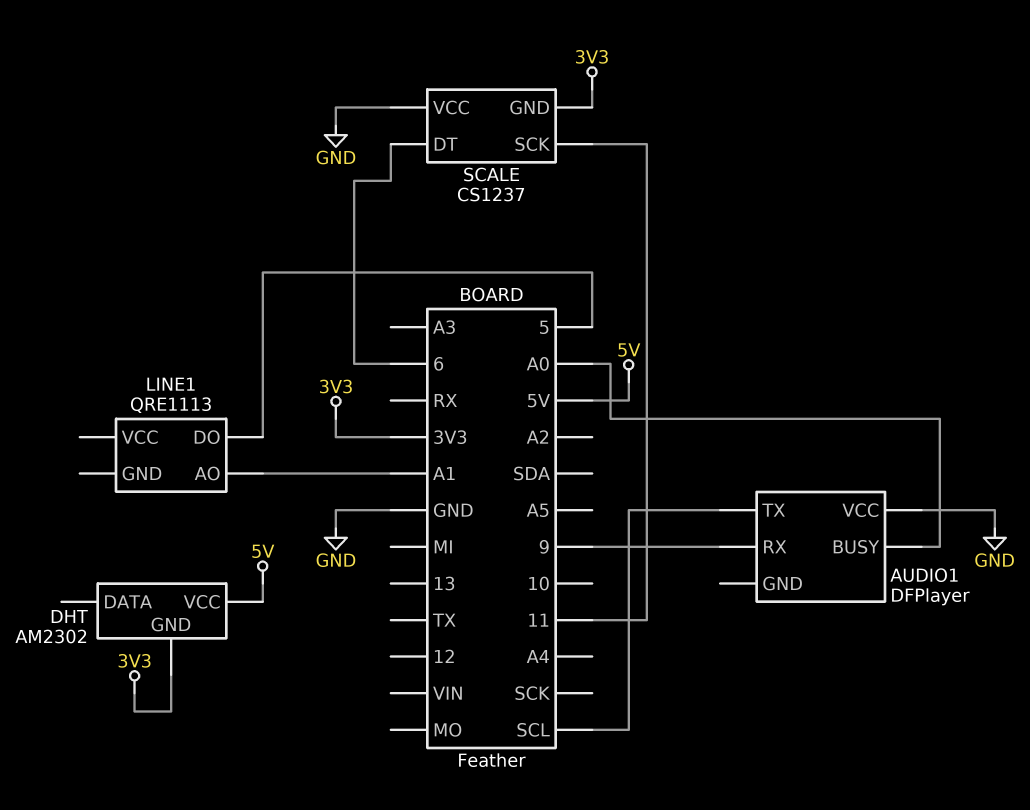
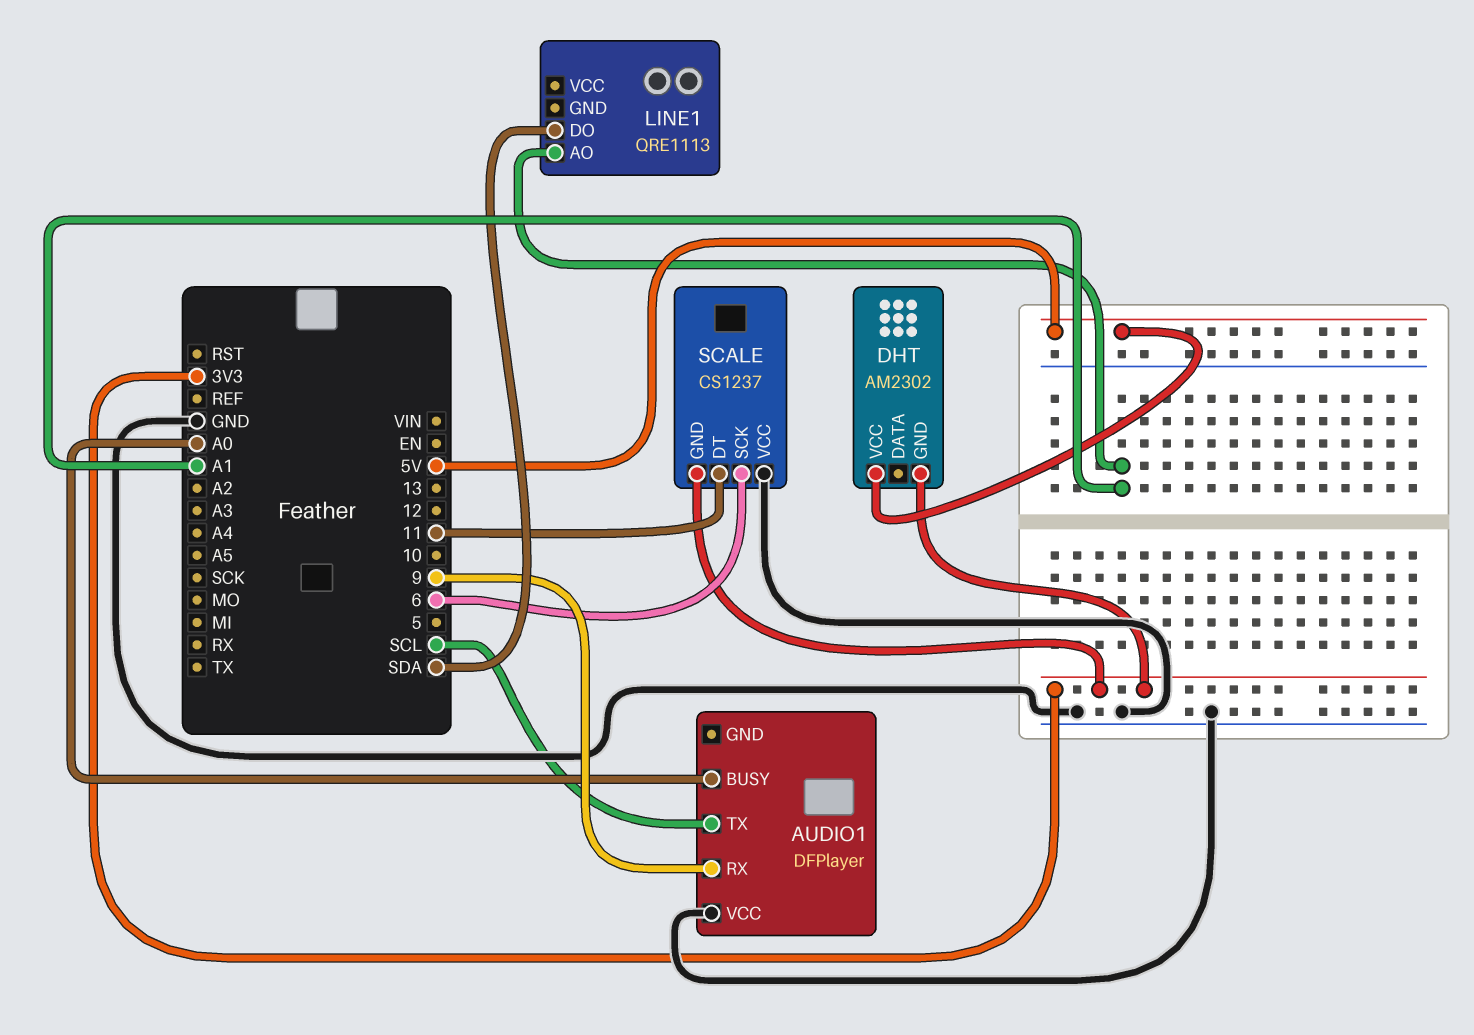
LINE1 pin DO: 5 -> SDA
SCALE pin DT: 6 -> 11
SCALE pin SCK: 11 -> 6

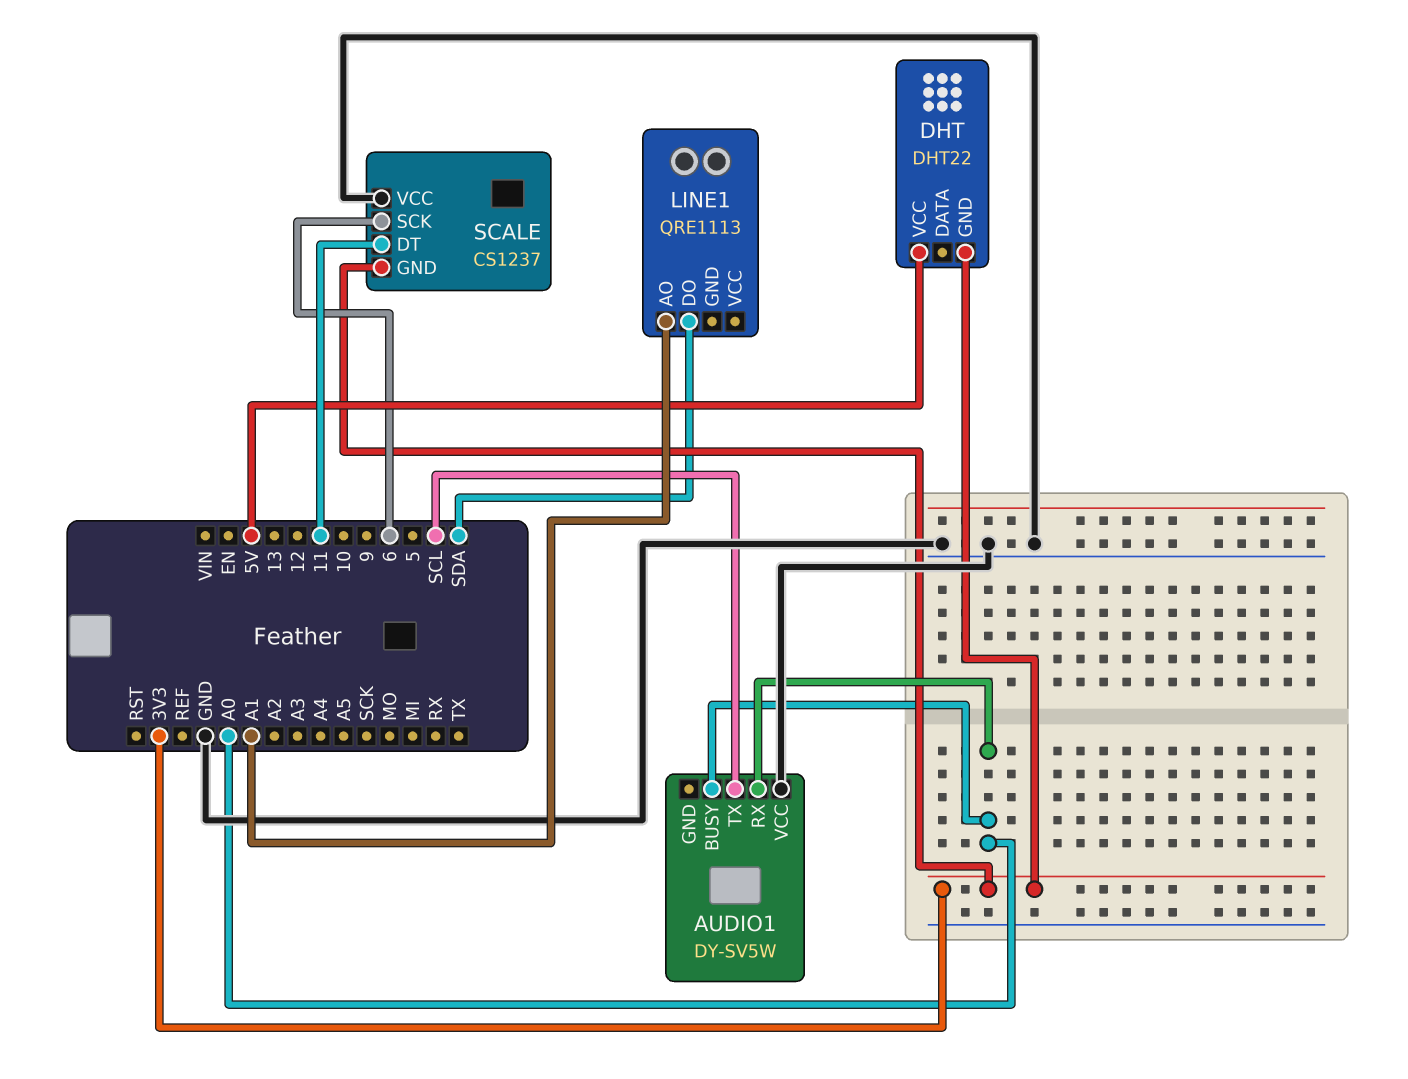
AUDIO1: DFPlayer -> DY-SV5W
AUDIO1 pin RX: 9 -> A0
DHT: AM2302 -> DHT22

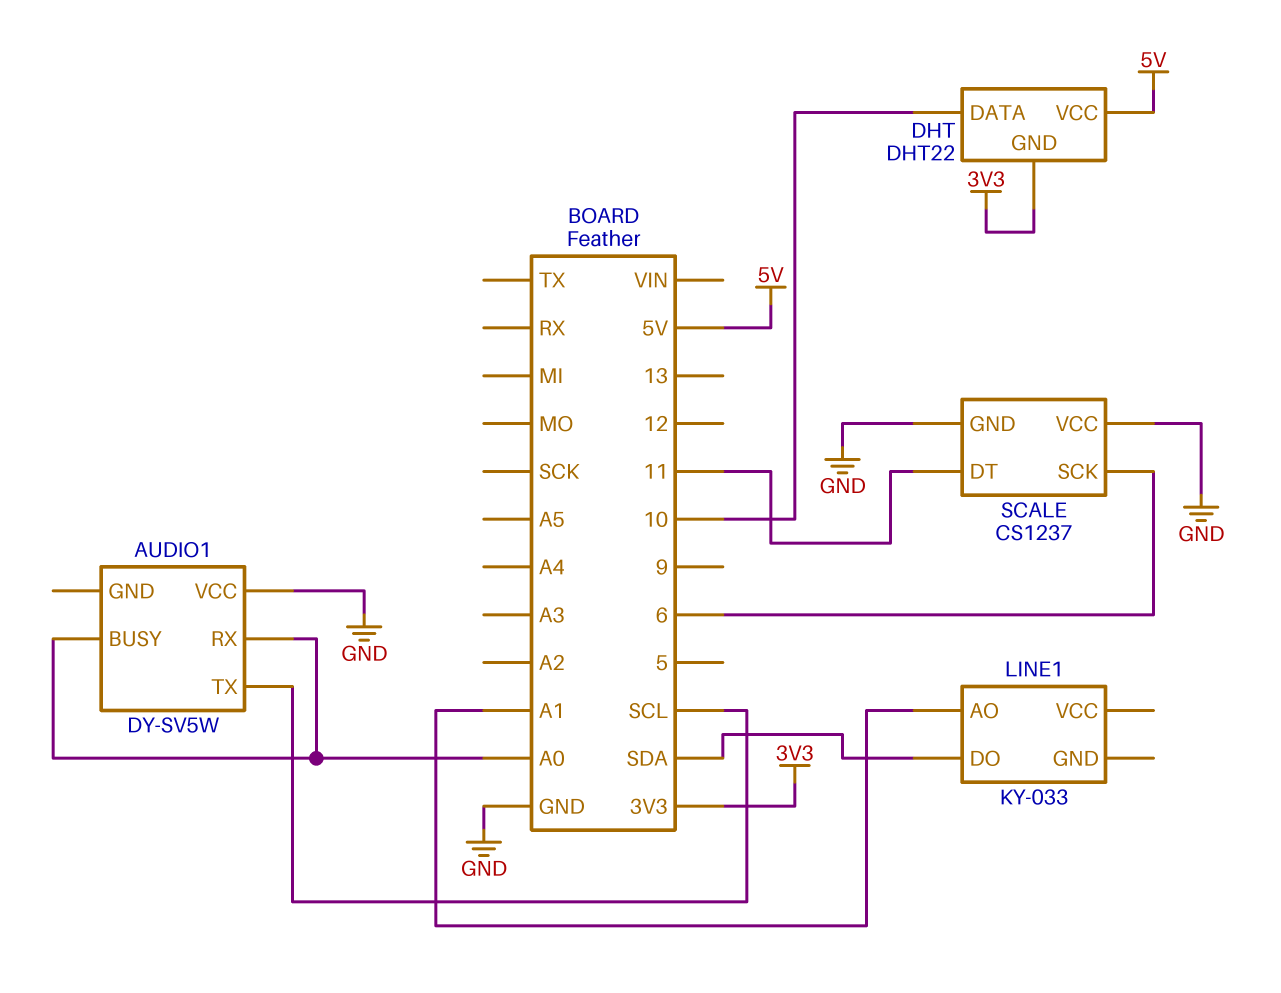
DHT pin DATA: none -> 10
LINE1: QRE1113 -> KY-033
SCALE pin GND: 3V3 -> GND

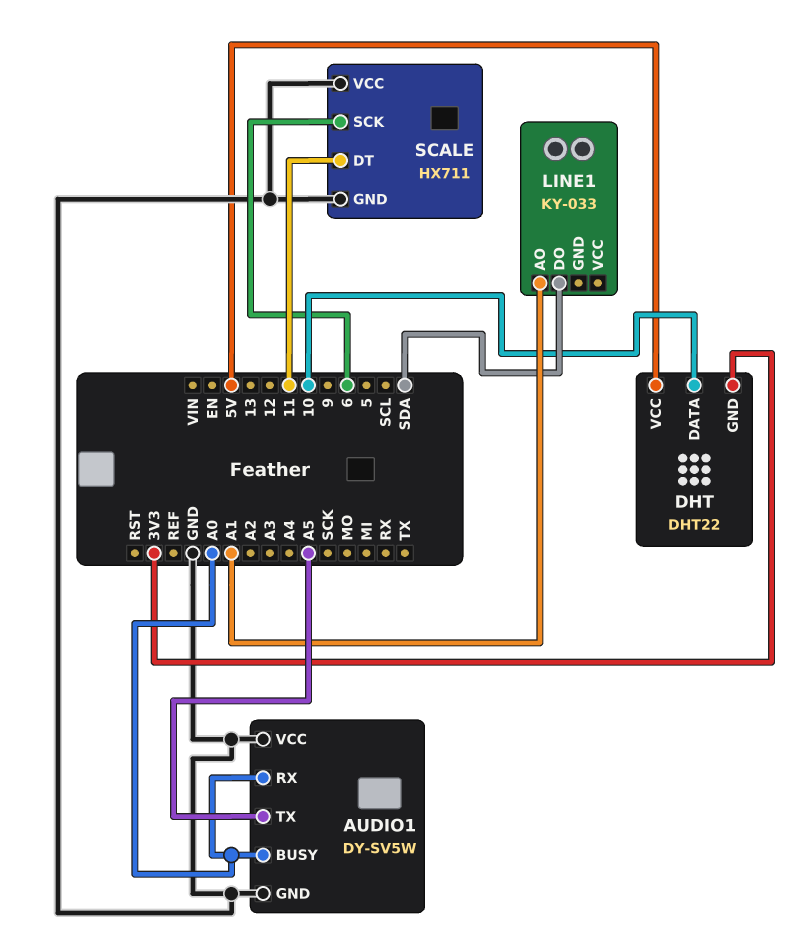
AUDIO1 pin GND: none -> GND
AUDIO1 pin TX: SCL -> A5
SCALE: CS1237 -> HX711

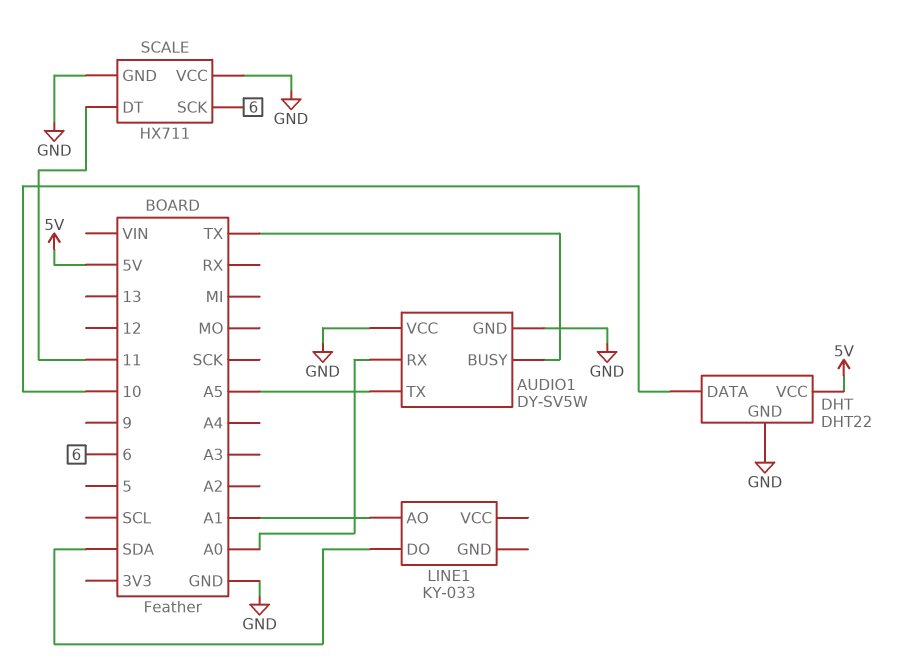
AUDIO1 pin BUSY: A0 -> TX
DHT pin GND: 3V3 -> GND

